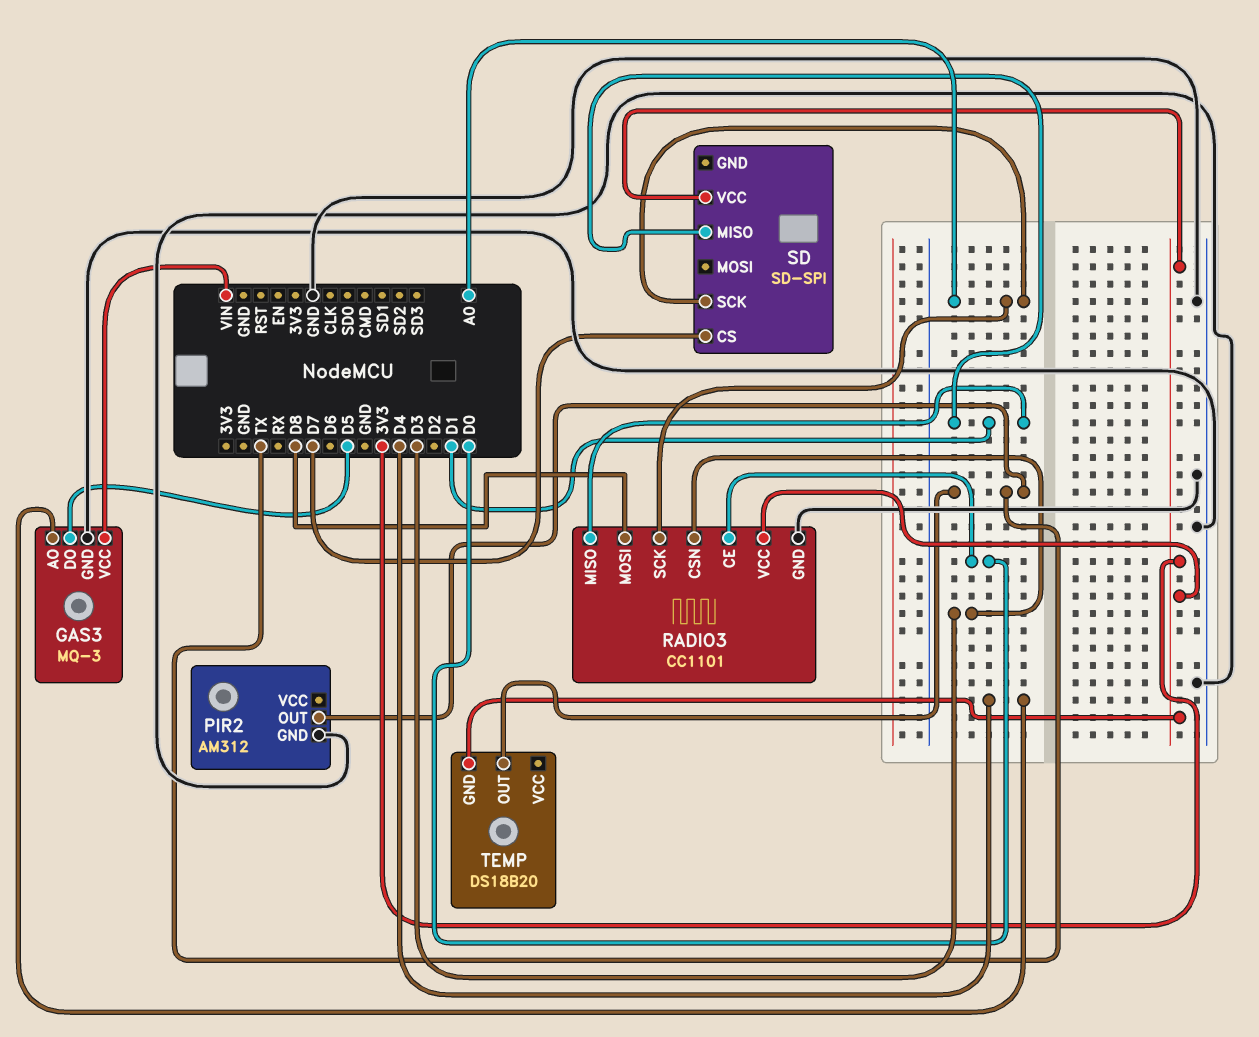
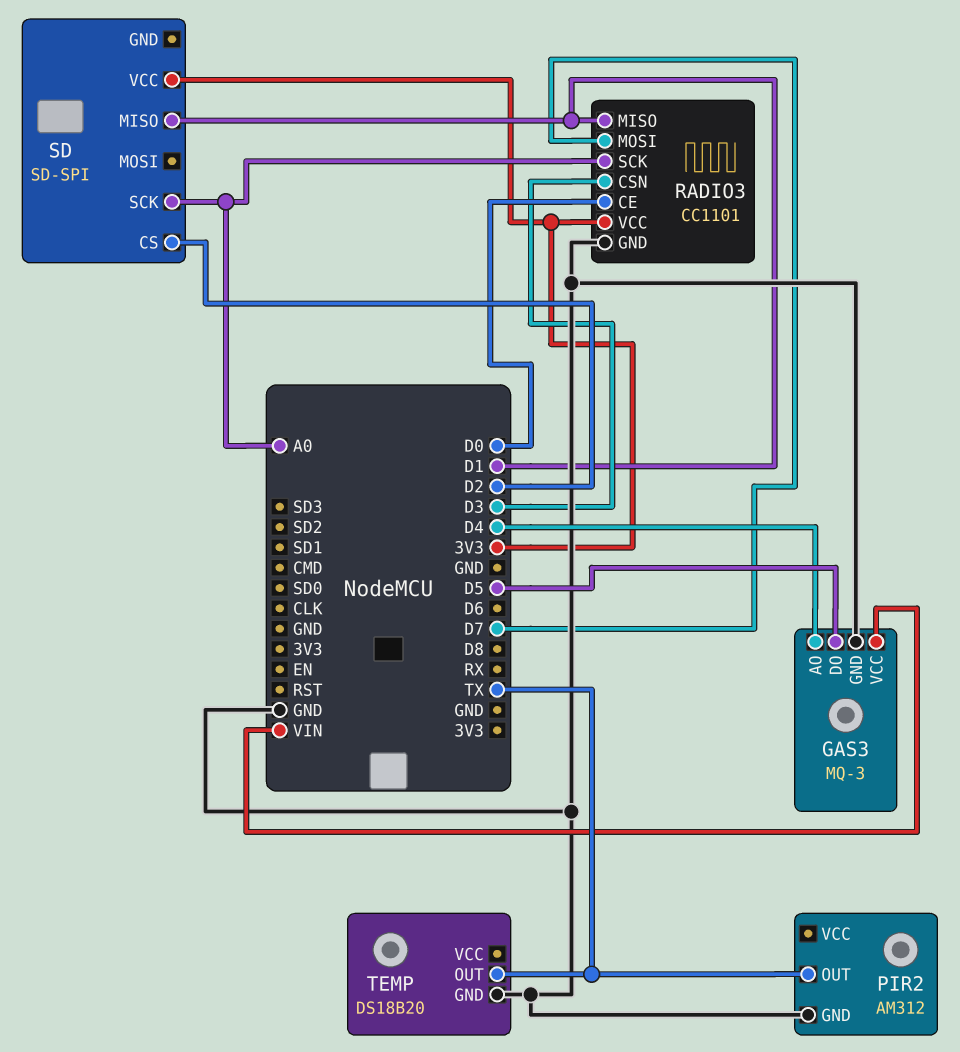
RADIO3 pin MOSI: D8 -> D7
SD pin CS: D7 -> D2
TEMP pin GND: 3V3 -> GND

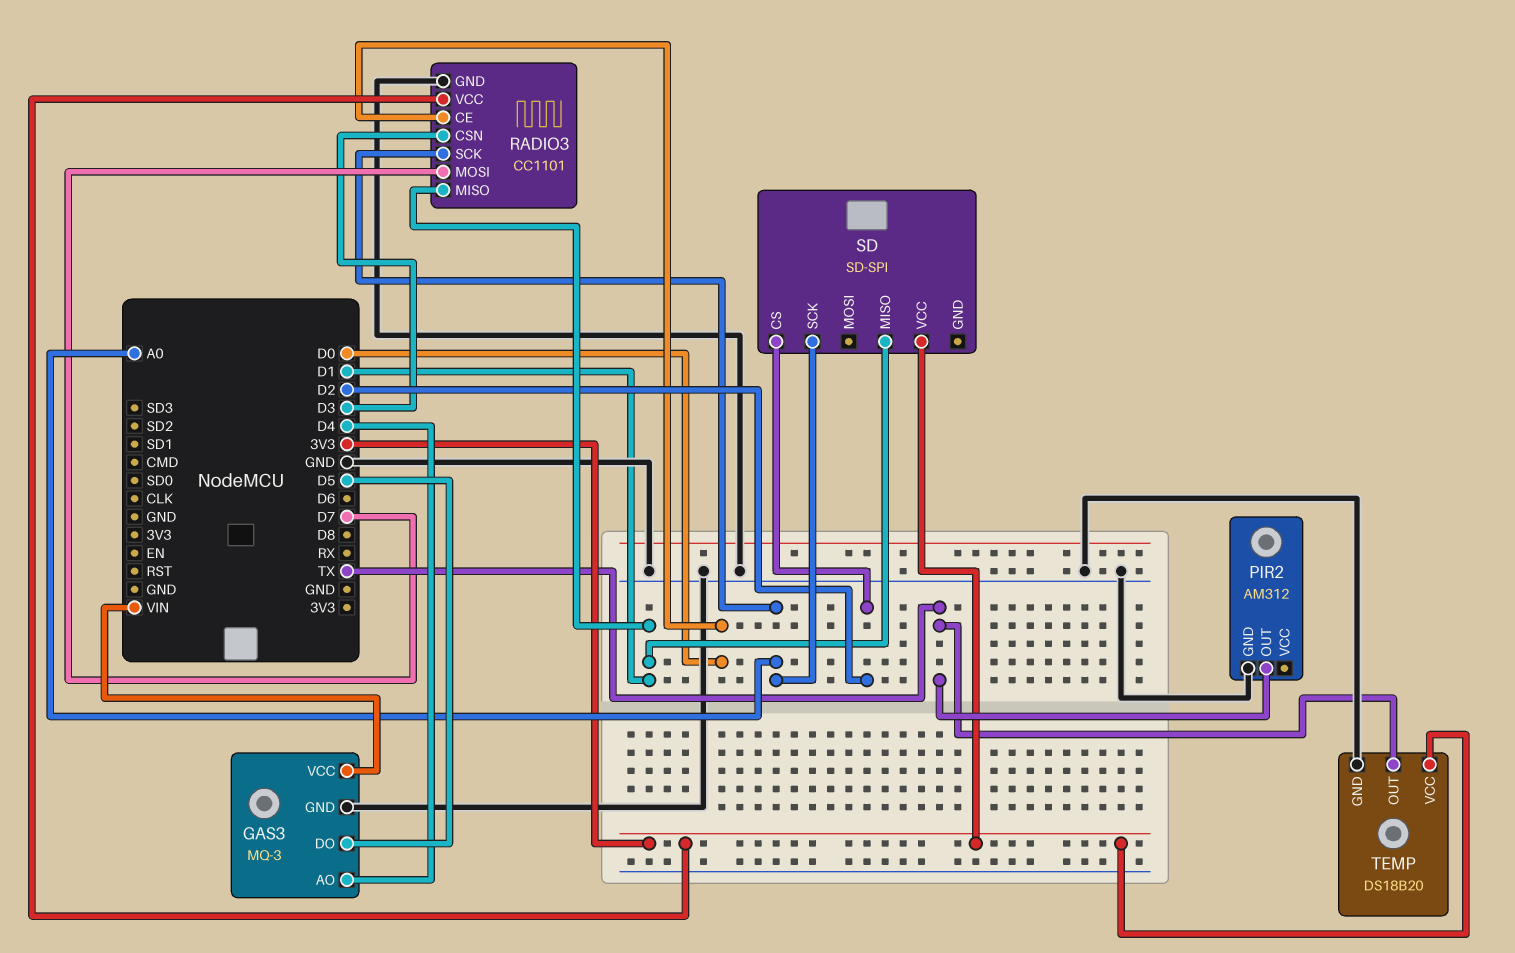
TEMP pin VCC: none -> 3V3

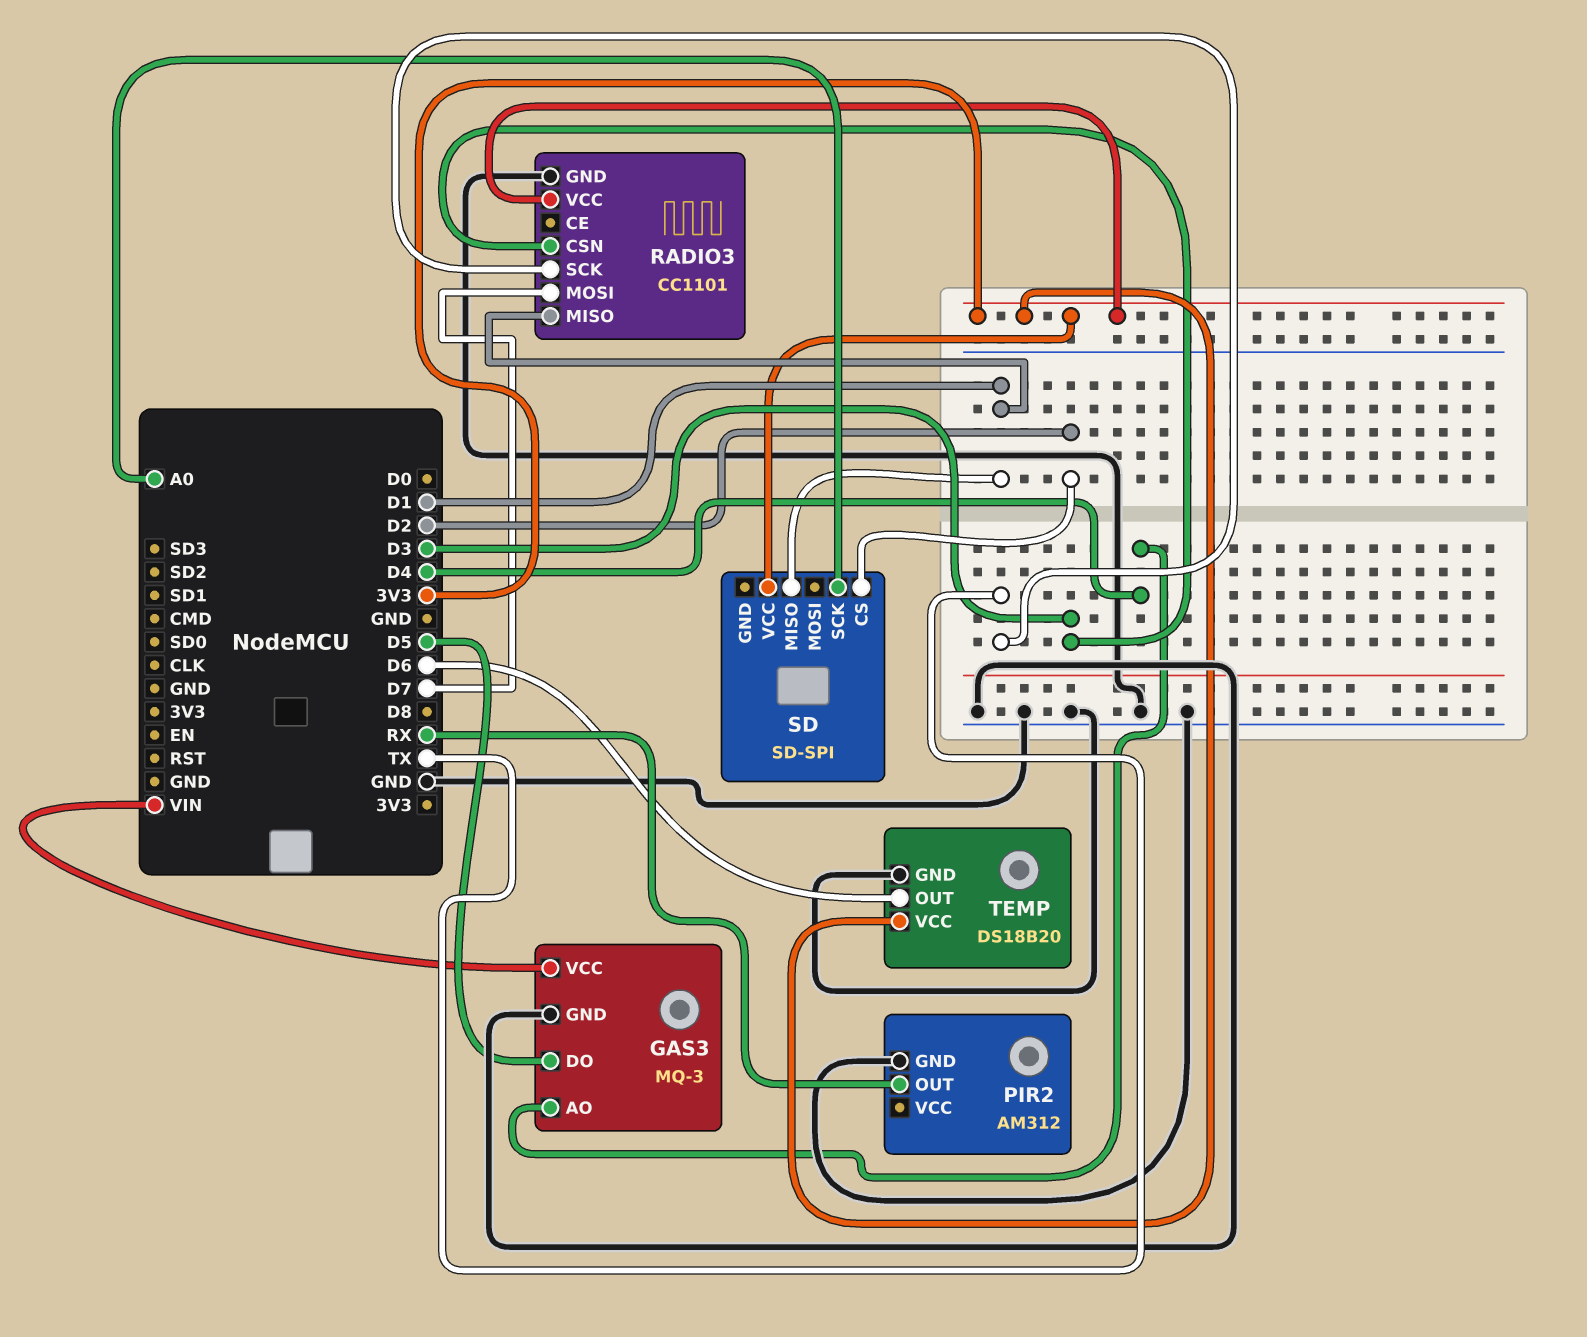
PIR2 pin OUT: TX -> RX
RADIO3 pin CE: D0 -> none
RADIO3 pin SCK: A0 -> TX
TEMP pin OUT: TX -> D6

